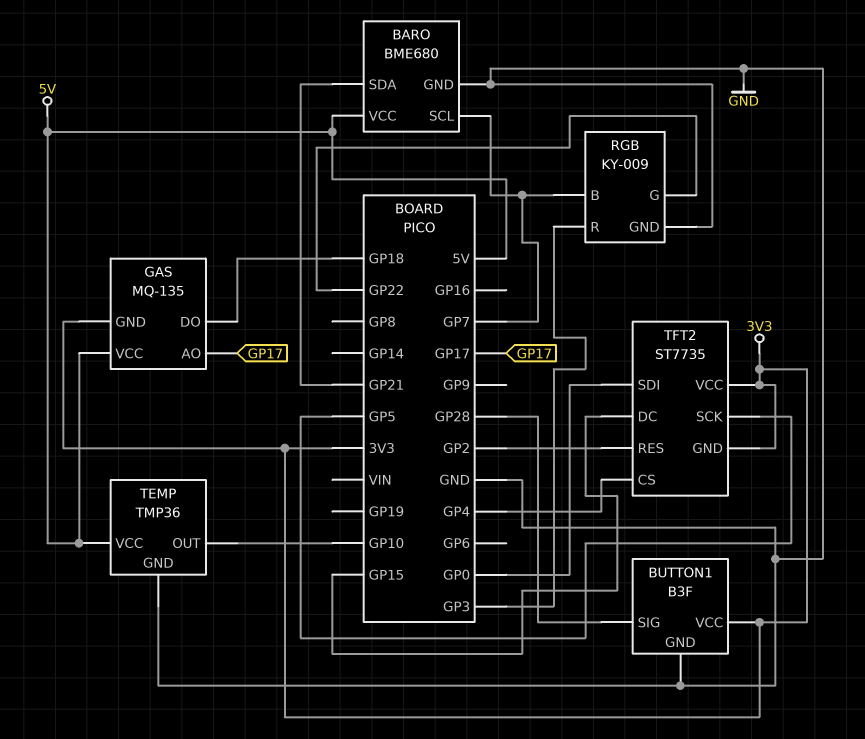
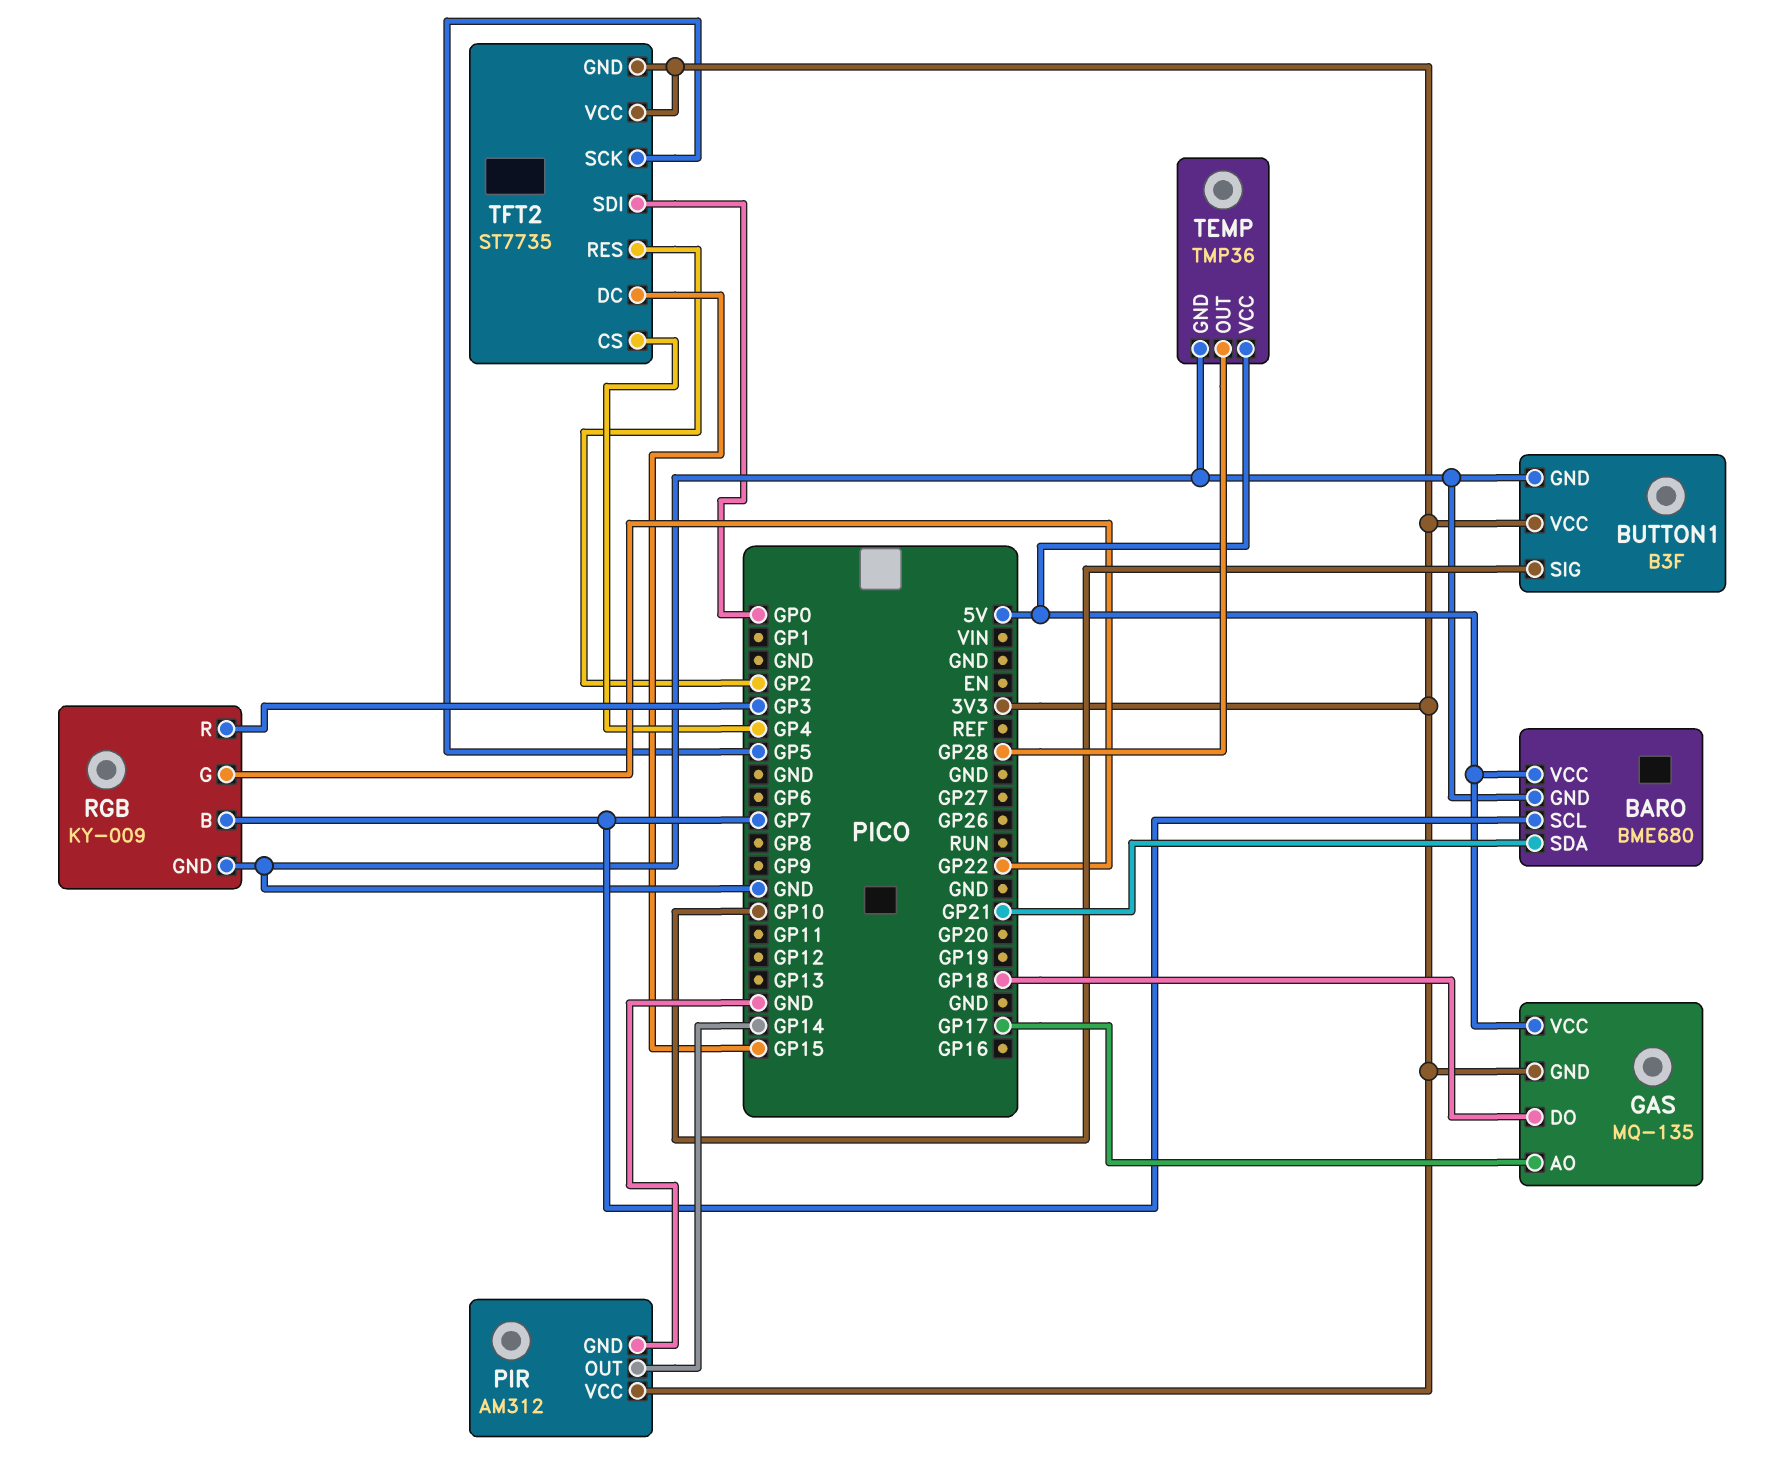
BUTTON1 pin SIG: GP28 -> GP10
PIR: none -> AM312
PIR pin GND: none -> GND
PIR pin OUT: none -> GP14
PIR pin VCC: none -> 3V3
TEMP pin OUT: GP10 -> GP28

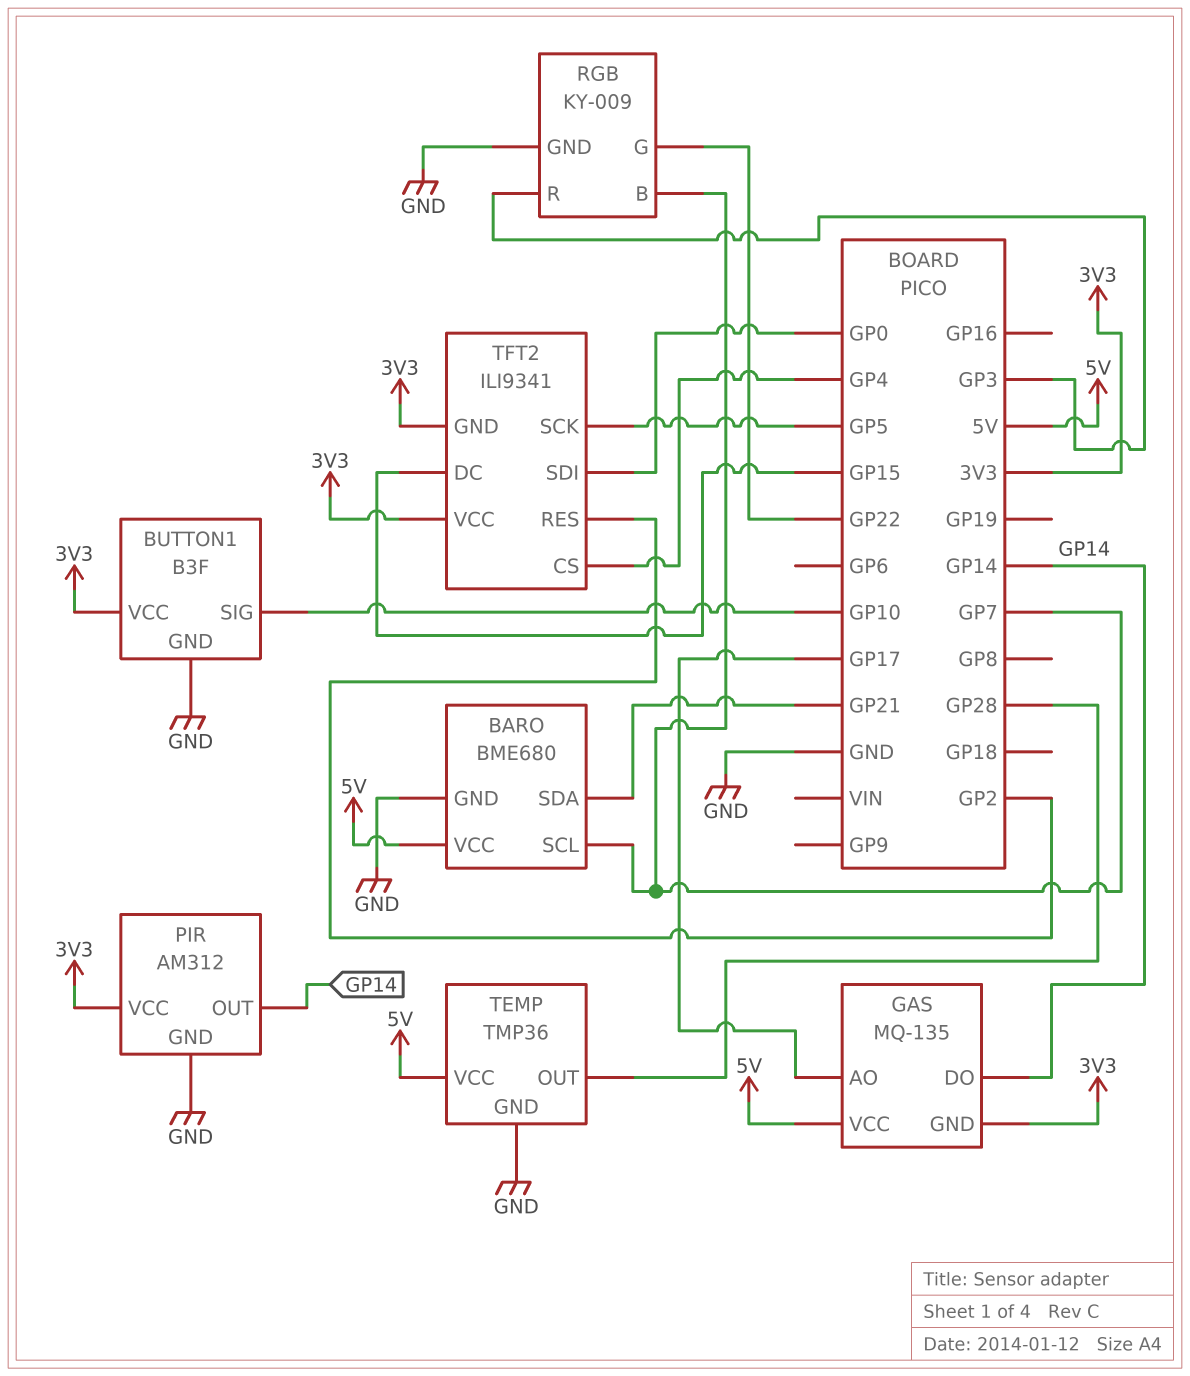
GAS pin DO: GP18 -> GP14
TFT2: ST7735 -> ILI9341

